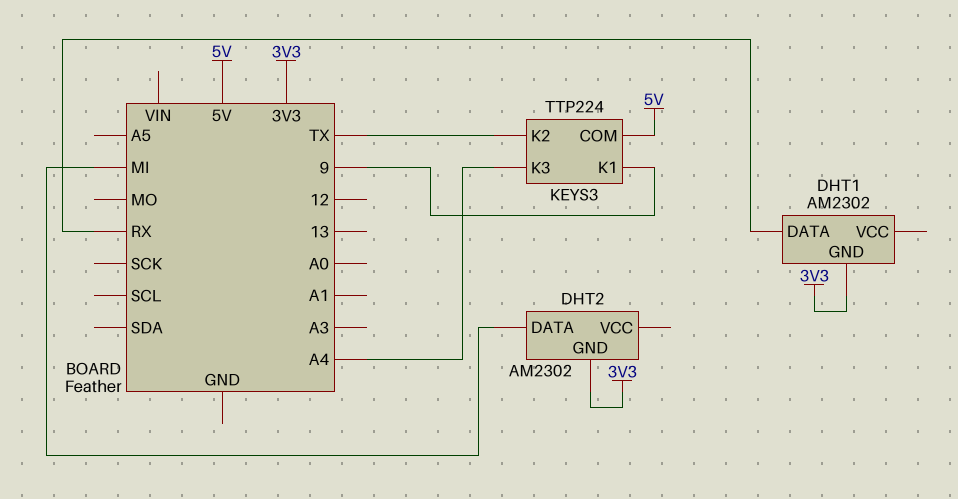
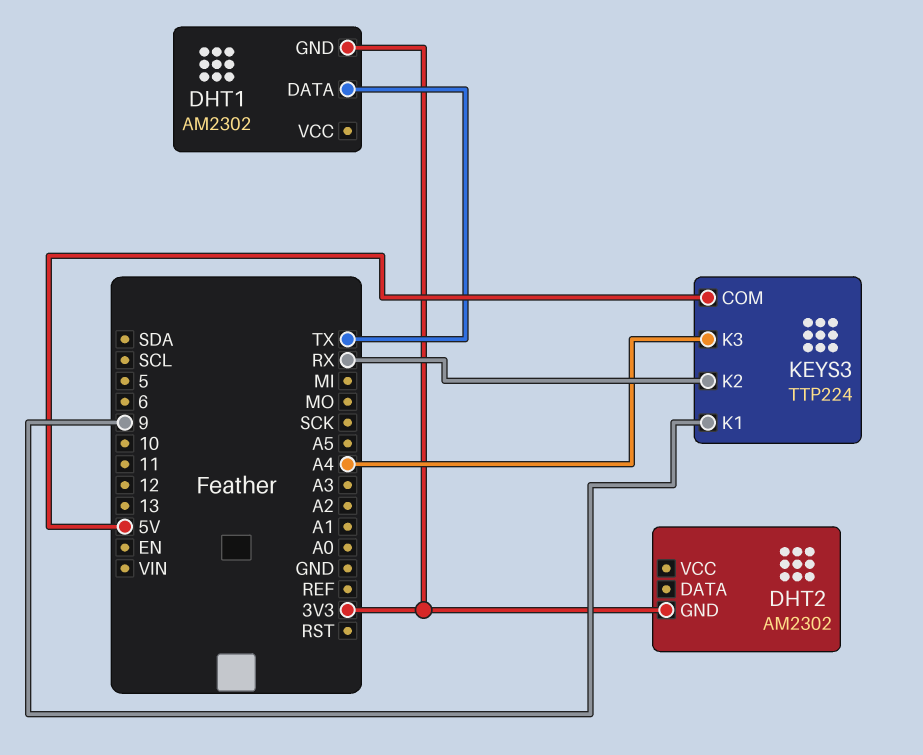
DHT1 pin DATA: RX -> TX
DHT2 pin DATA: MI -> none
KEYS3 pin K2: TX -> RX

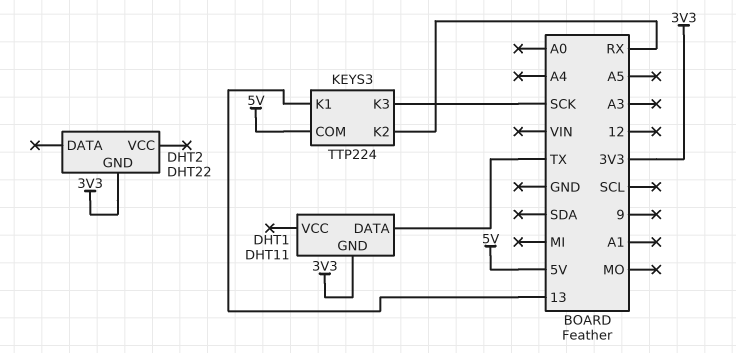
DHT1: AM2302 -> DHT11
DHT2: AM2302 -> DHT22
KEYS3 pin K1: 9 -> 13
KEYS3 pin K3: A4 -> SCK

